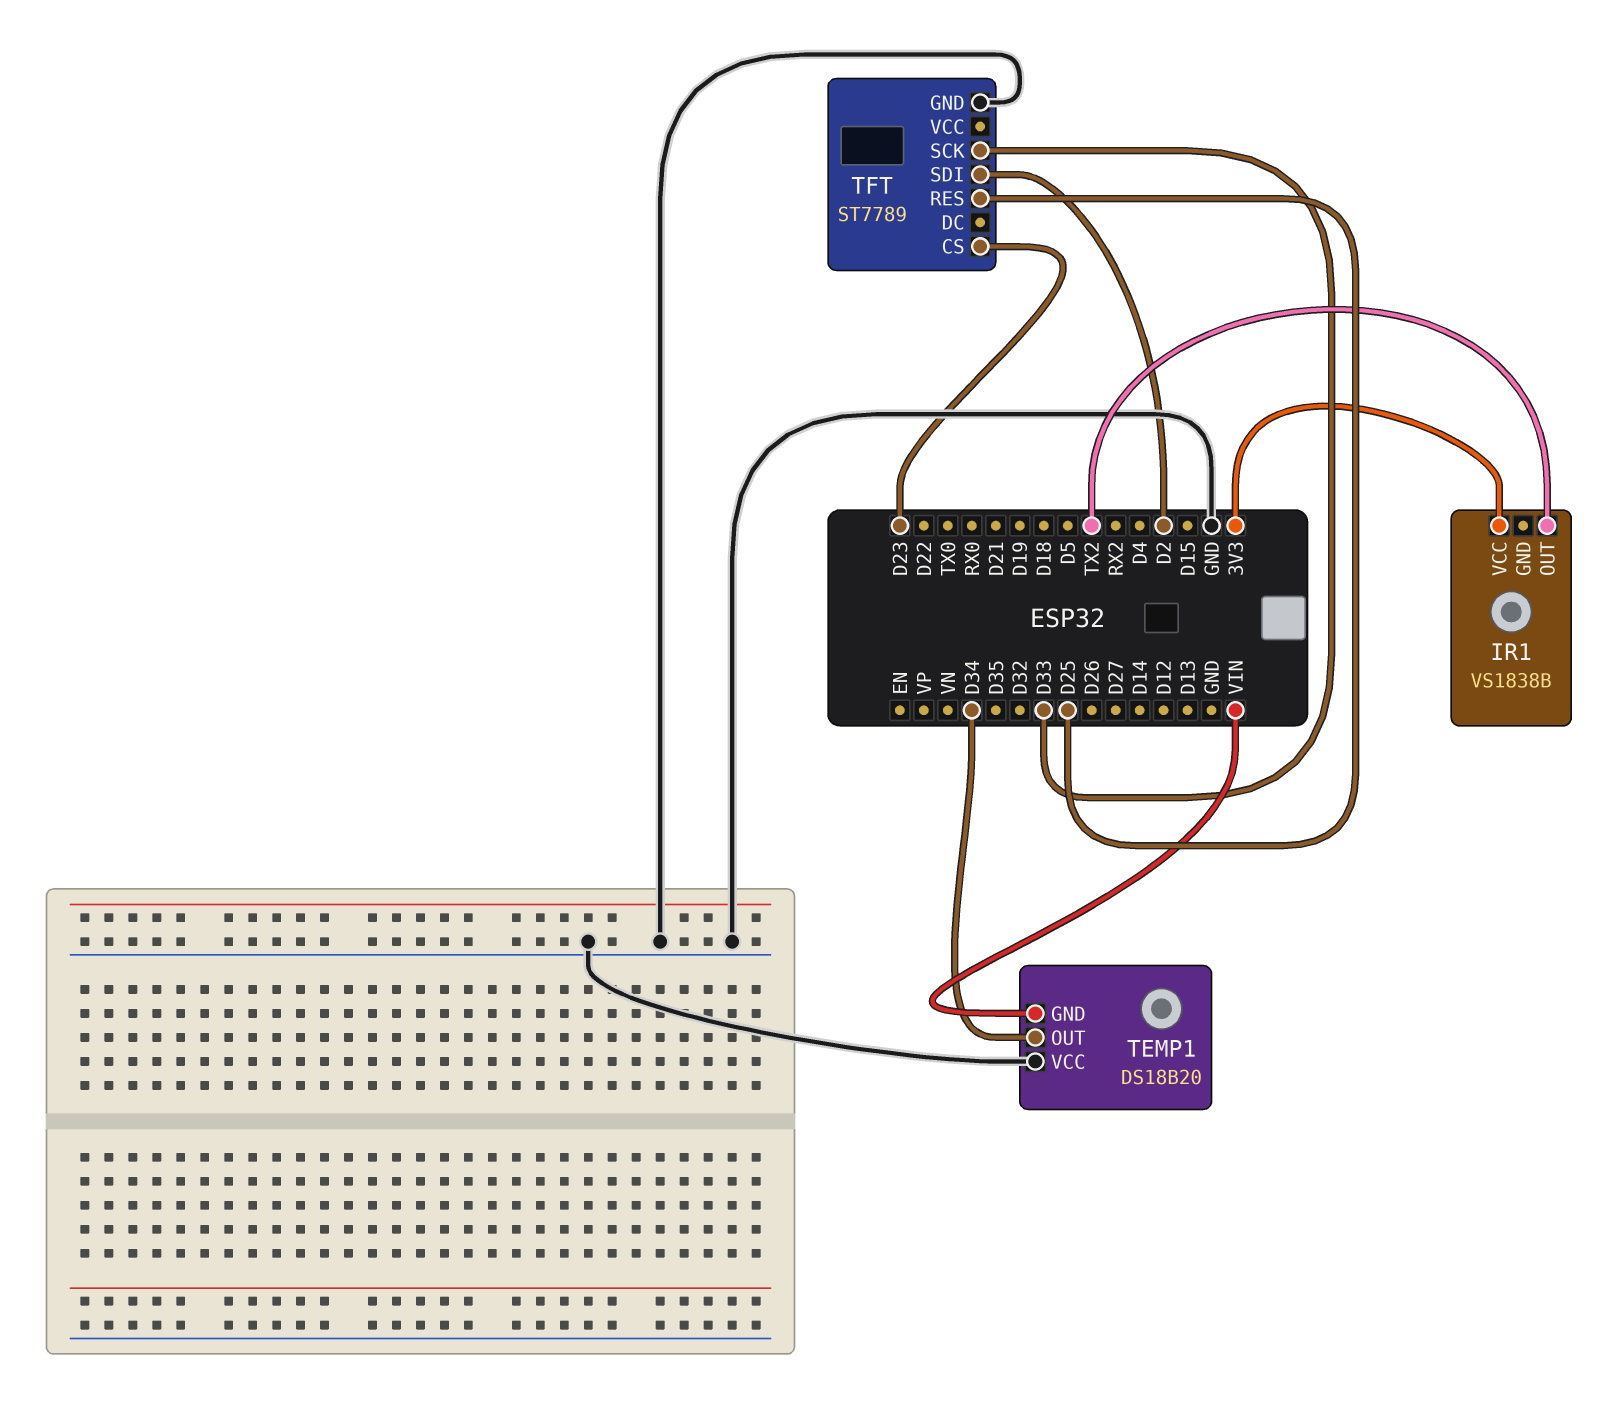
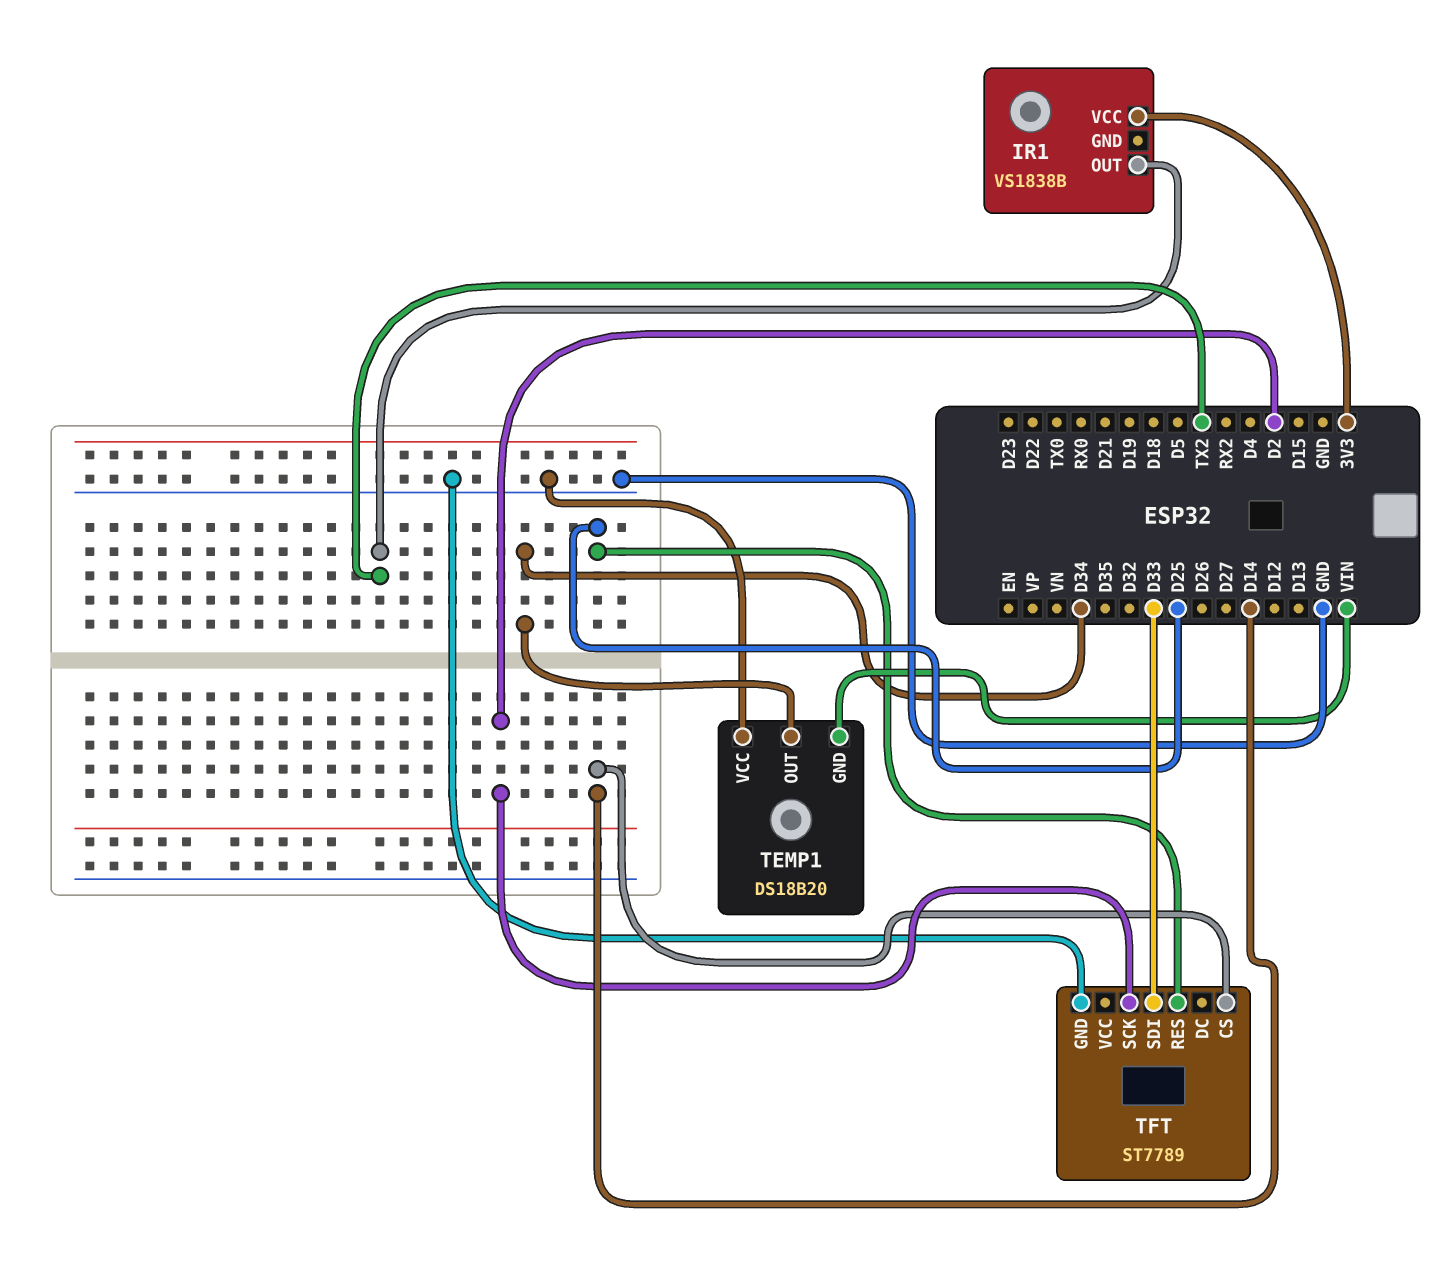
TFT pin CS: D23 -> D14
TFT pin SCK: D33 -> D2
TFT pin SDI: D2 -> D33

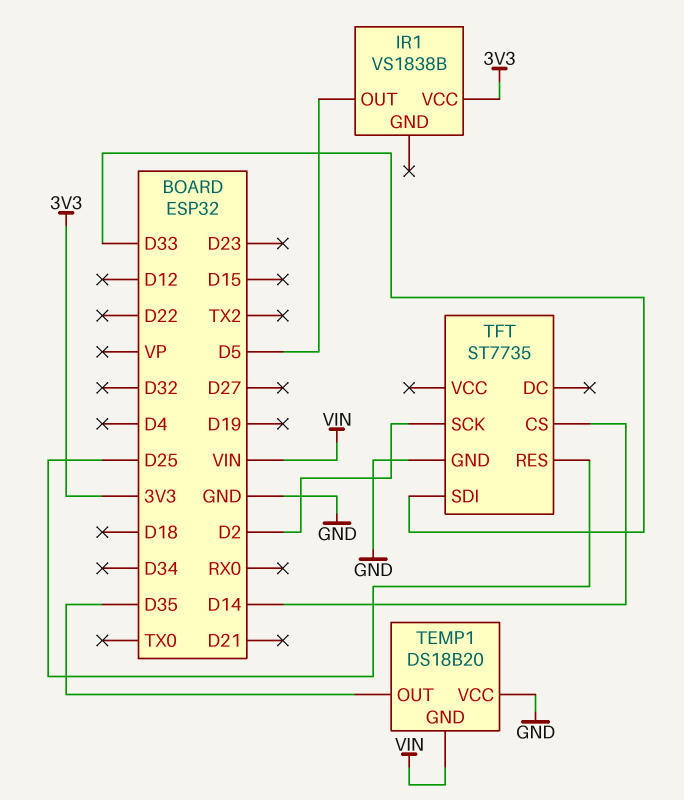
IR1 pin OUT: TX2 -> D5
TEMP1 pin OUT: D34 -> D35
TFT: ST7789 -> ST7735

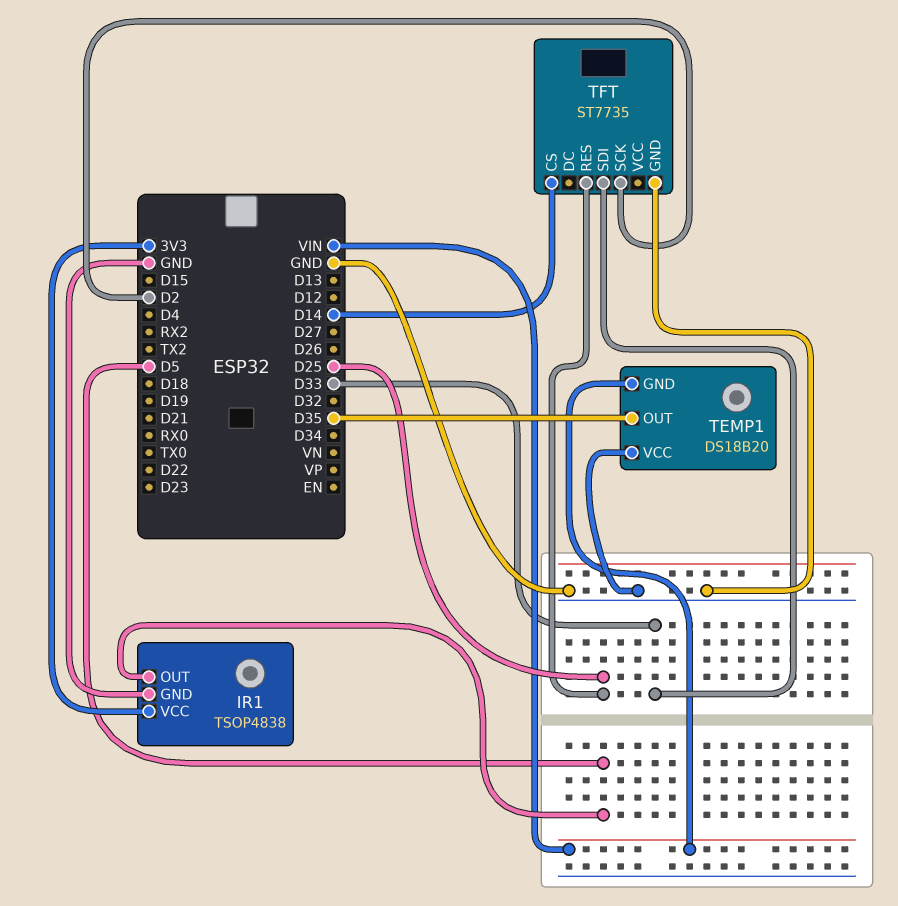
IR1: VS1838B -> TSOP4838
IR1 pin GND: none -> GND

